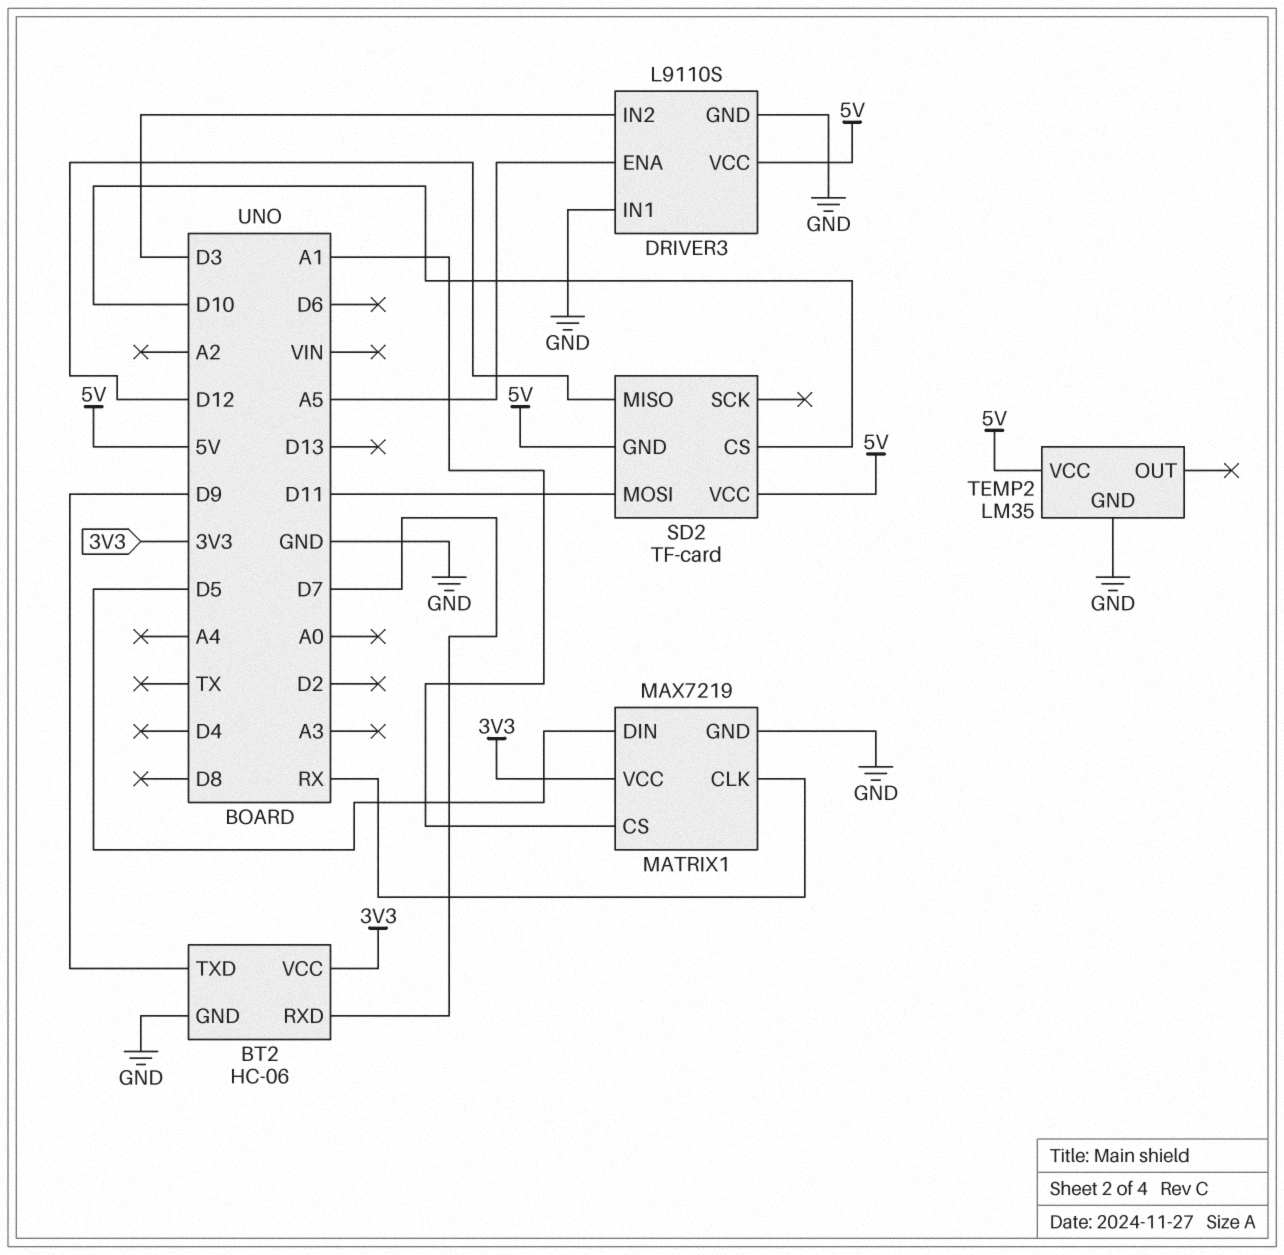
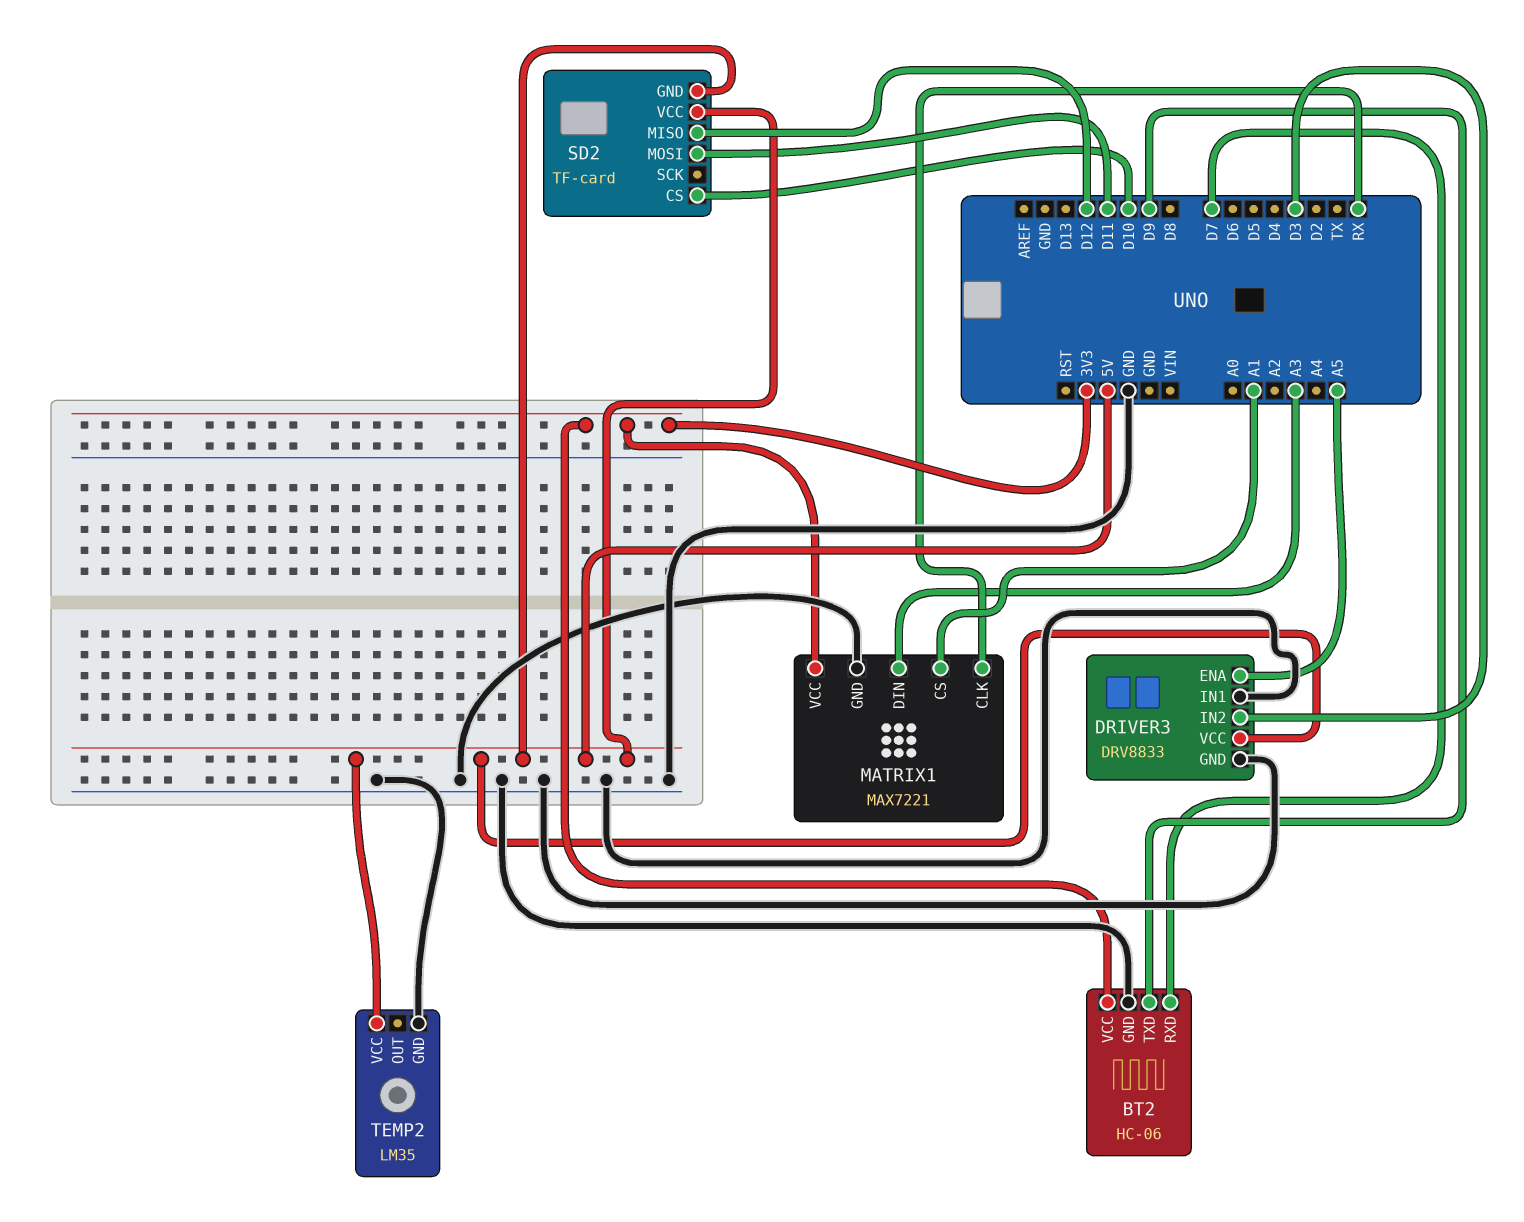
DRIVER3: L9110S -> DRV8833
MATRIX1: MAX7219 -> MAX7221
MATRIX1 pin DIN: D5 -> A3

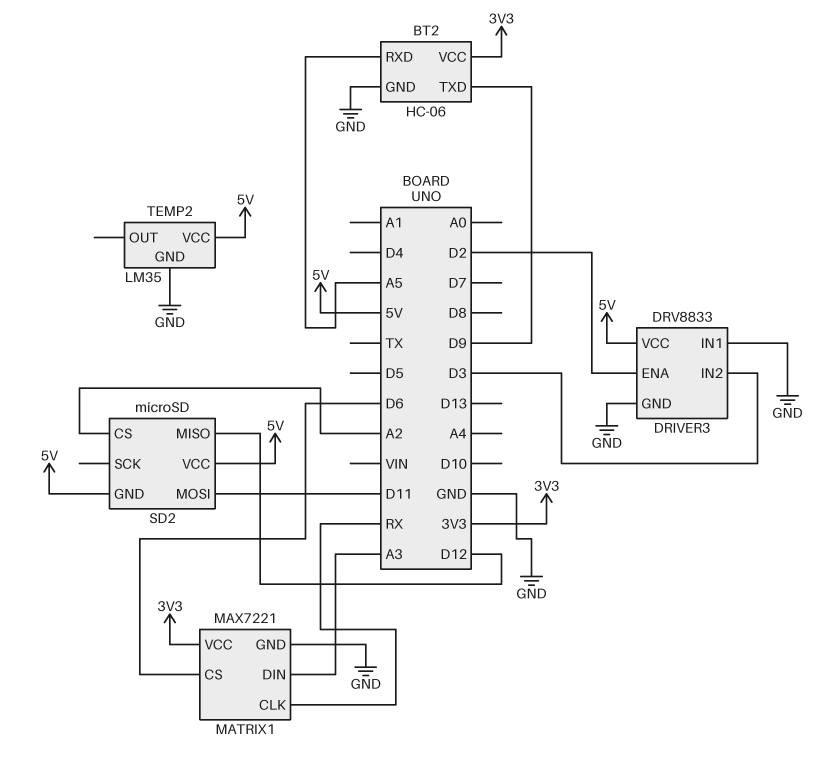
BT2 pin RXD: D7 -> A5
DRIVER3 pin ENA: A5 -> D2
MATRIX1 pin CS: A1 -> D6
SD2: TF-card -> microSD
SD2 pin CS: D10 -> A2

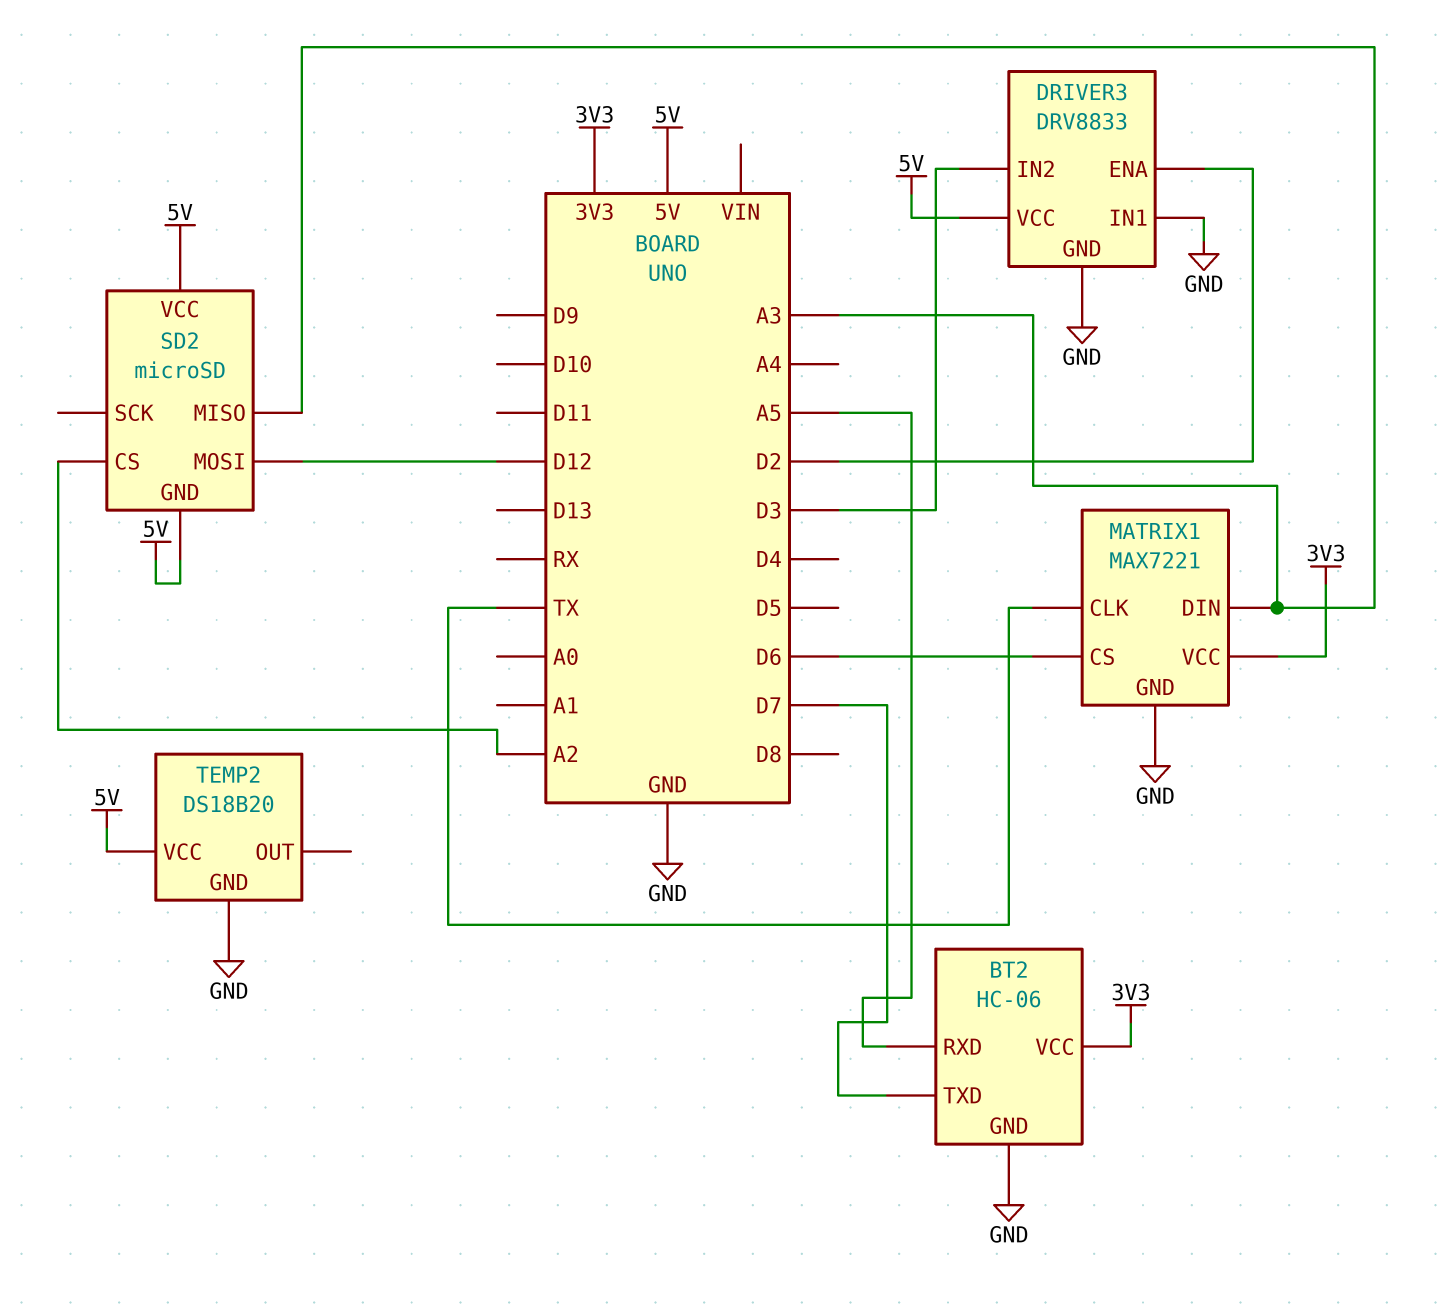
BT2 pin TXD: D9 -> D7
MATRIX1 pin CLK: RX -> TX
SD2 pin MISO: D12 -> A3
SD2 pin MOSI: D11 -> D12
TEMP2: LM35 -> DS18B20

